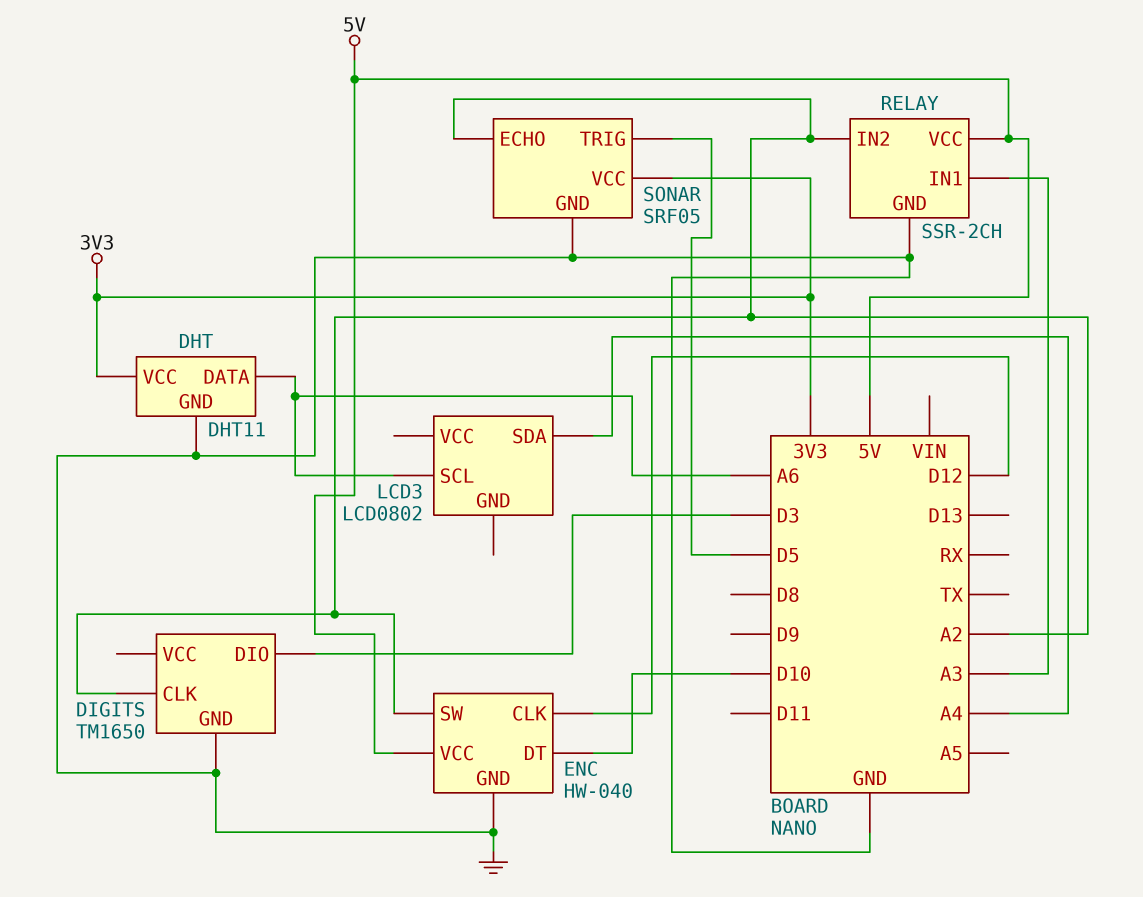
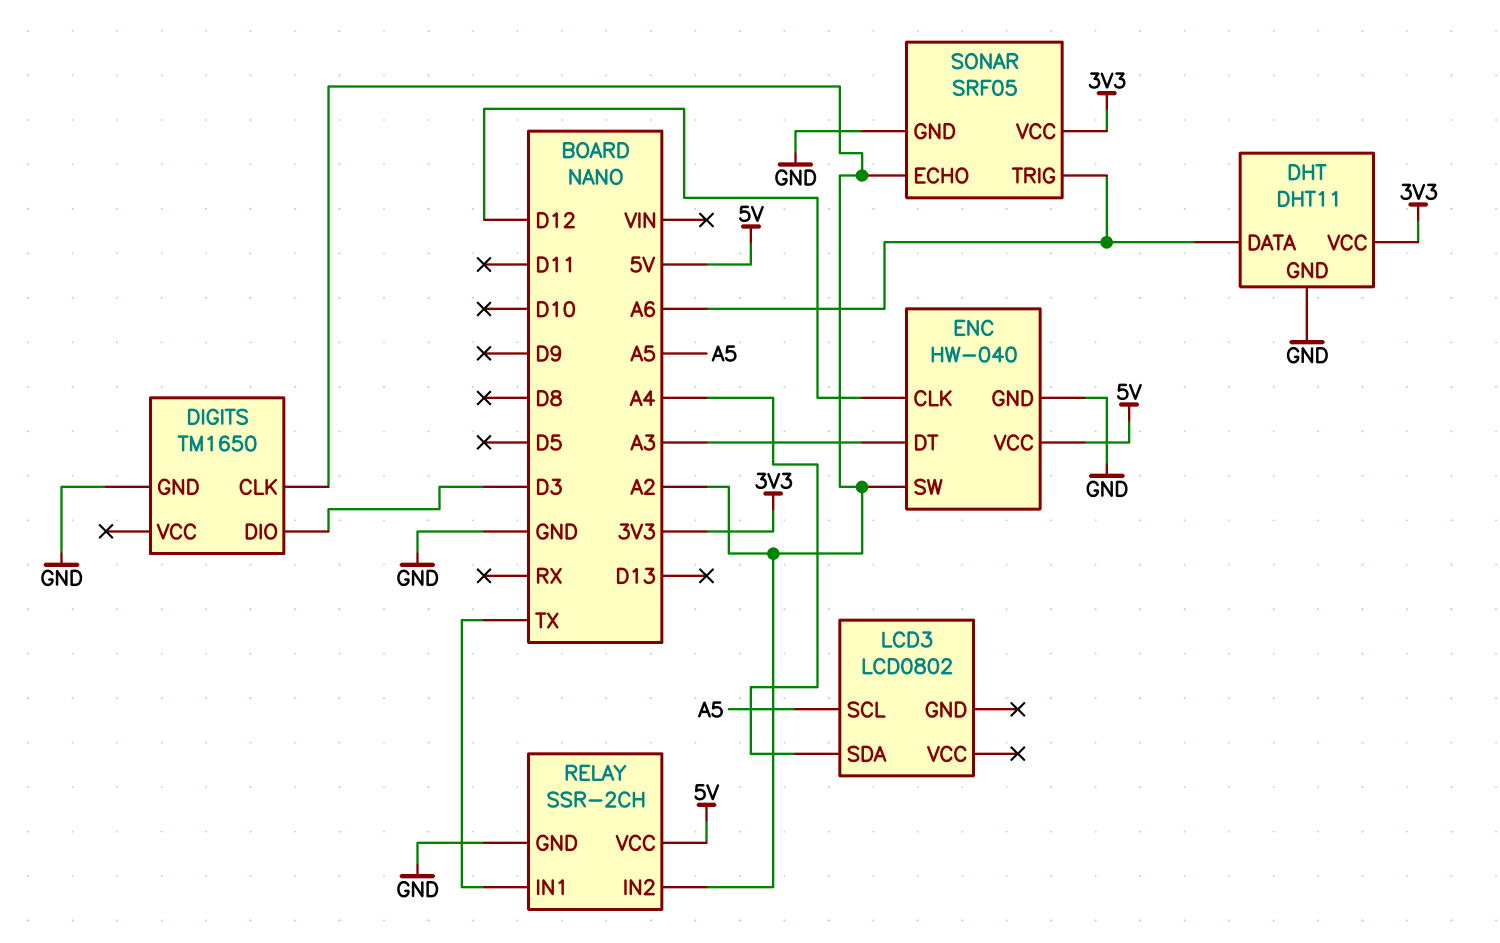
ENC pin DT: D10 -> A3
LCD3 pin SCL: A6 -> A5
RELAY pin IN1: A3 -> TX
SONAR pin TRIG: D5 -> A6

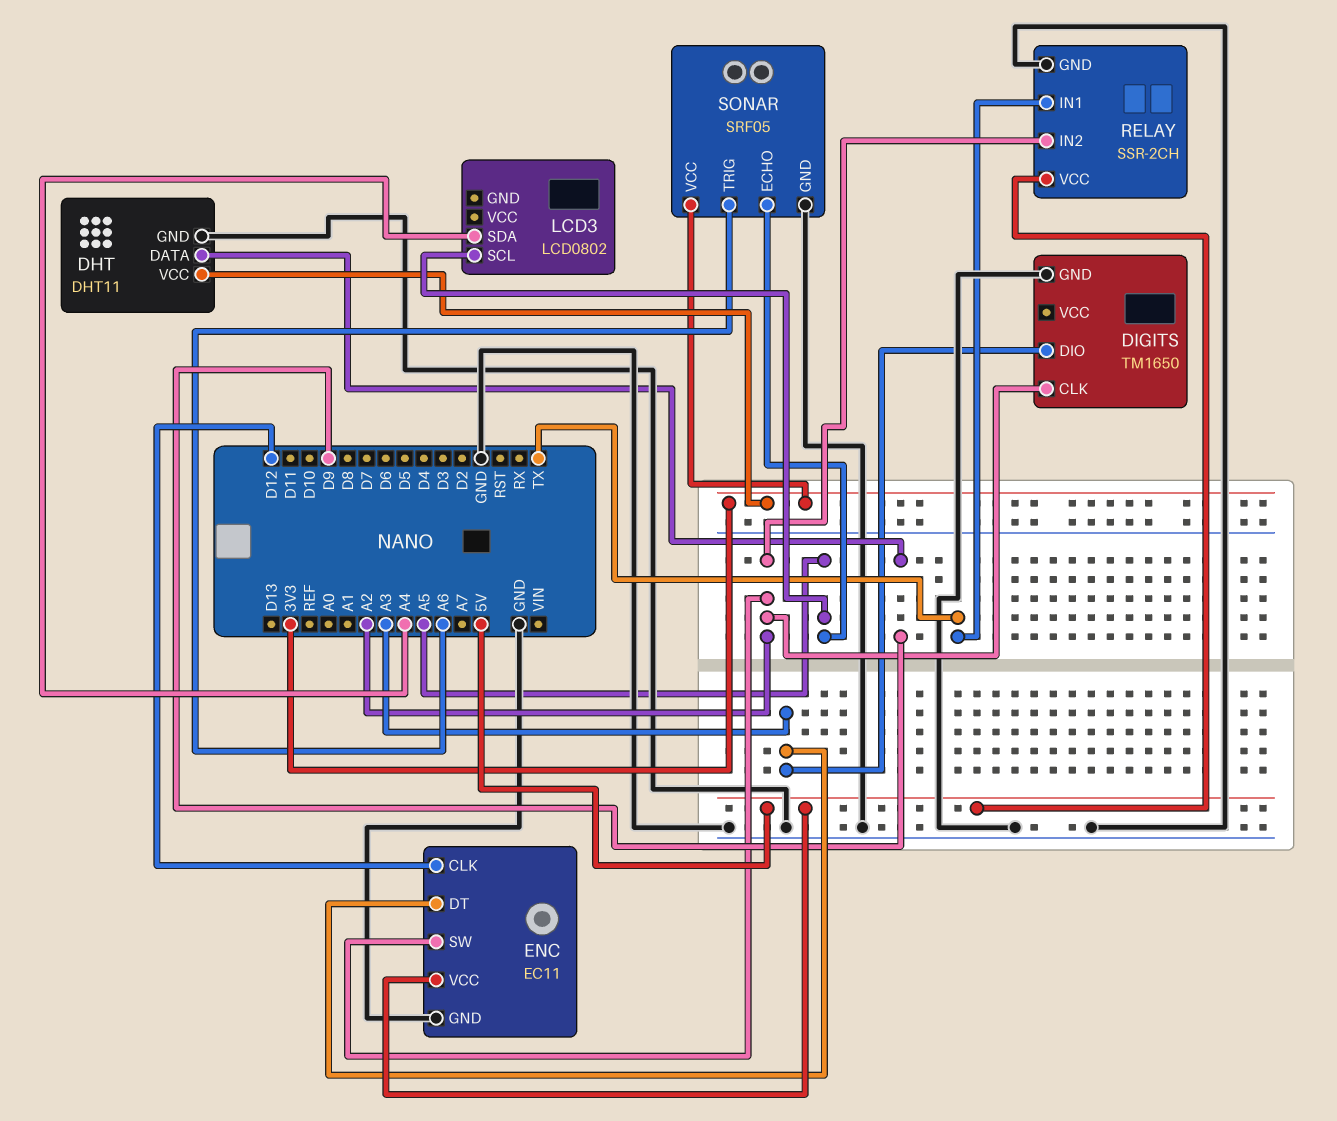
DHT pin DATA: A6 -> D9
DIGITS pin DIO: D3 -> A3
ENC: HW-040 -> EC11
SONAR pin ECHO: A2 -> A5

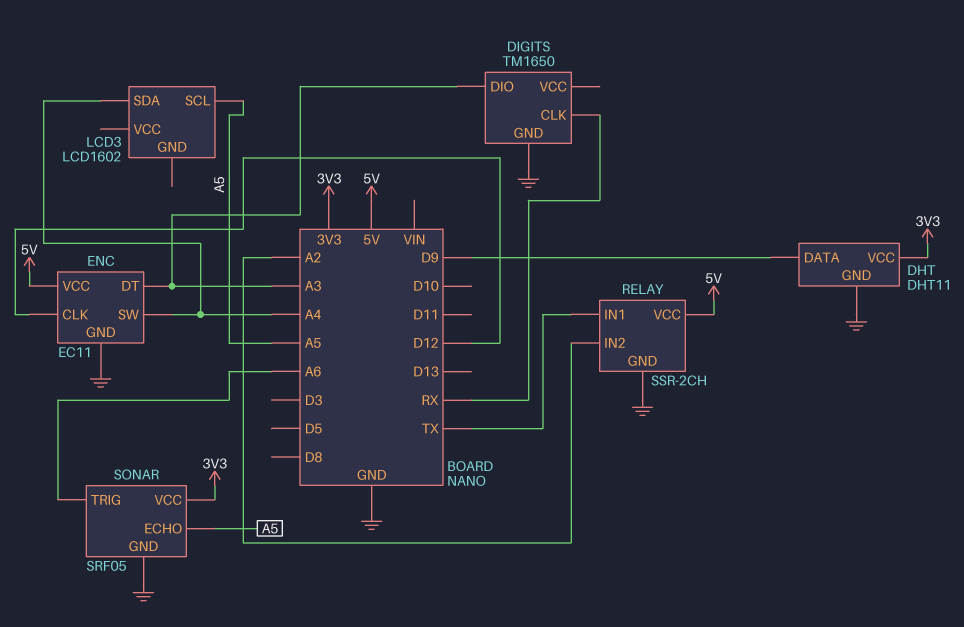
DIGITS pin CLK: A2 -> RX
ENC pin SW: A2 -> A4
LCD3: LCD0802 -> LCD1602

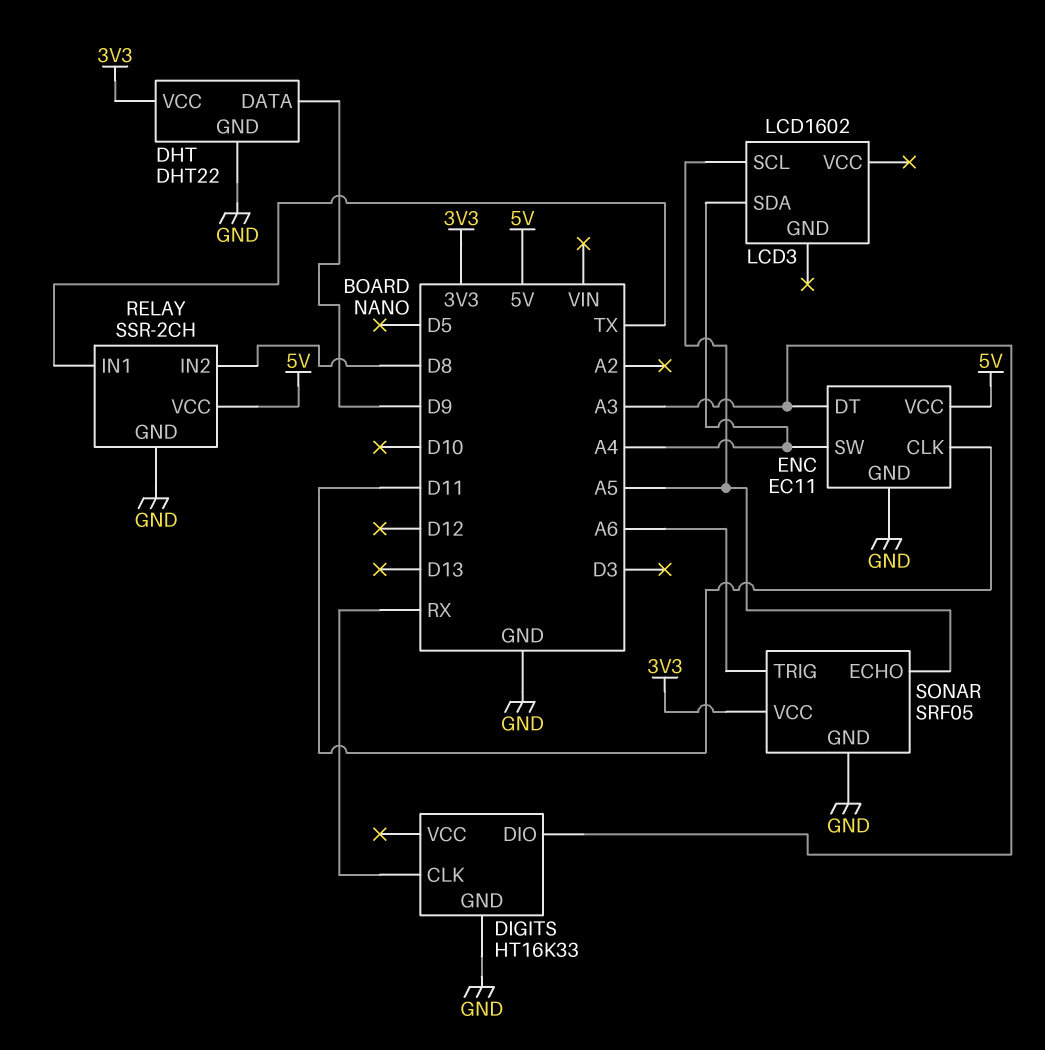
DHT: DHT11 -> DHT22
DIGITS: TM1650 -> HT16K33
ENC pin CLK: D12 -> D11
RELAY pin IN2: A2 -> D8

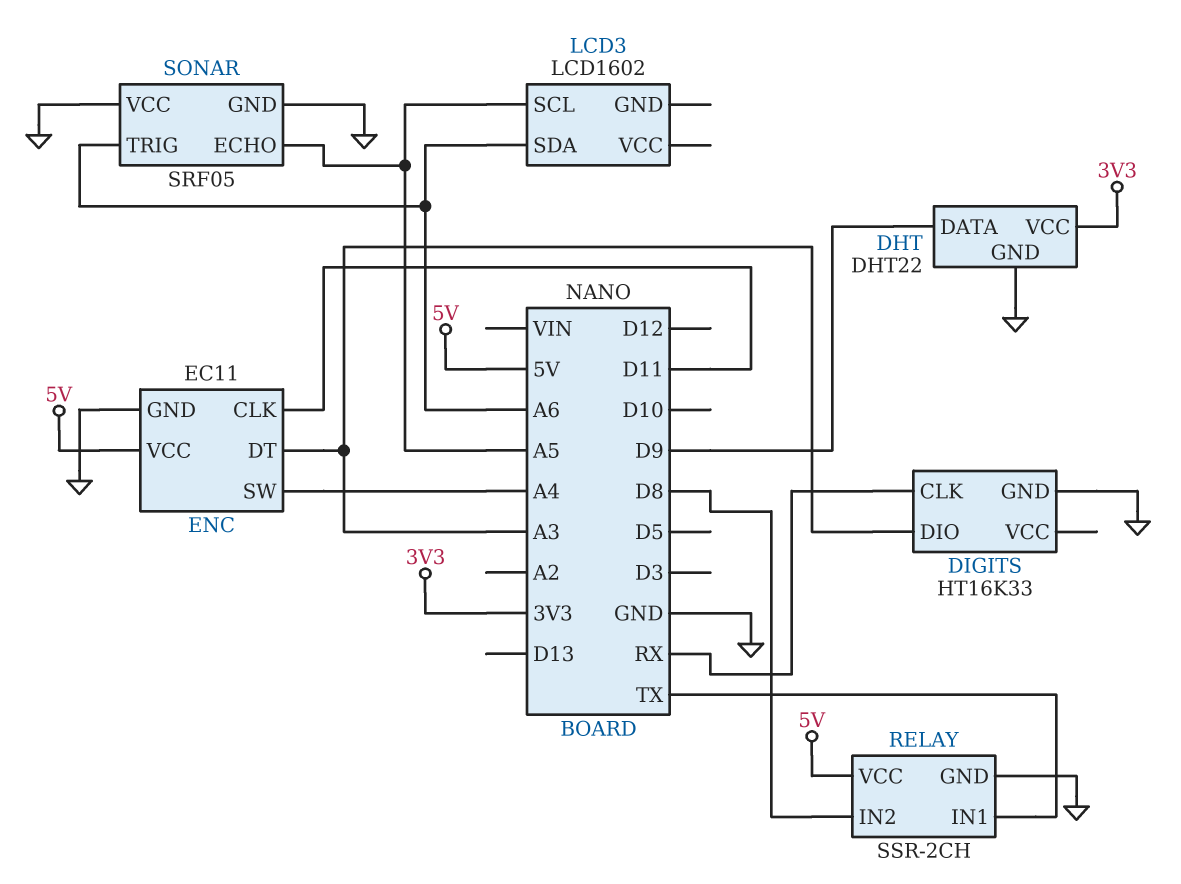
LCD3 pin SDA: A4 -> A6
SONAR pin VCC: 3V3 -> GND

